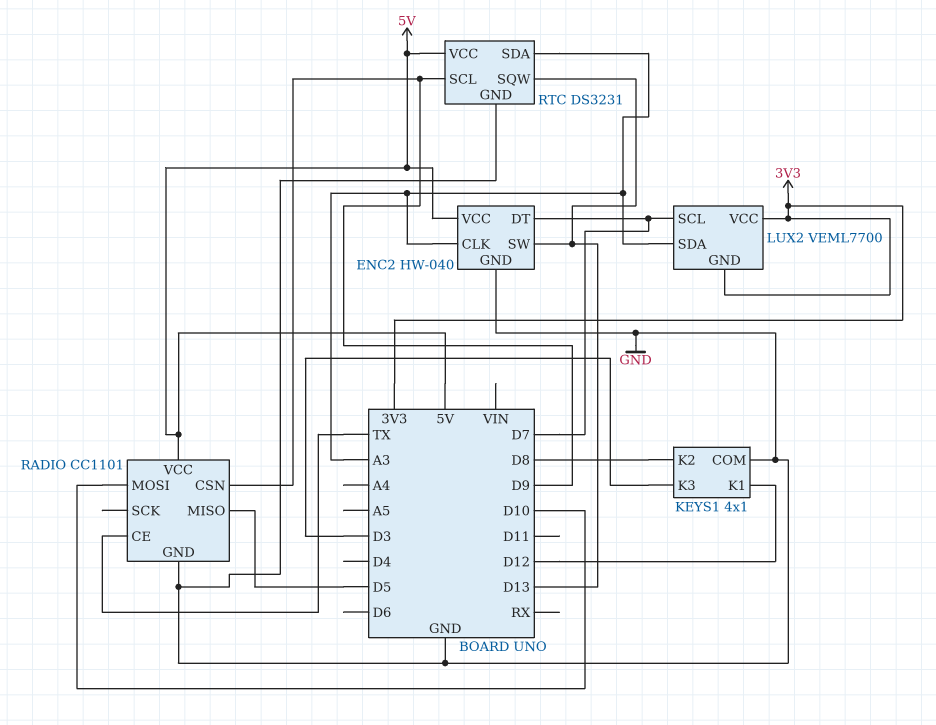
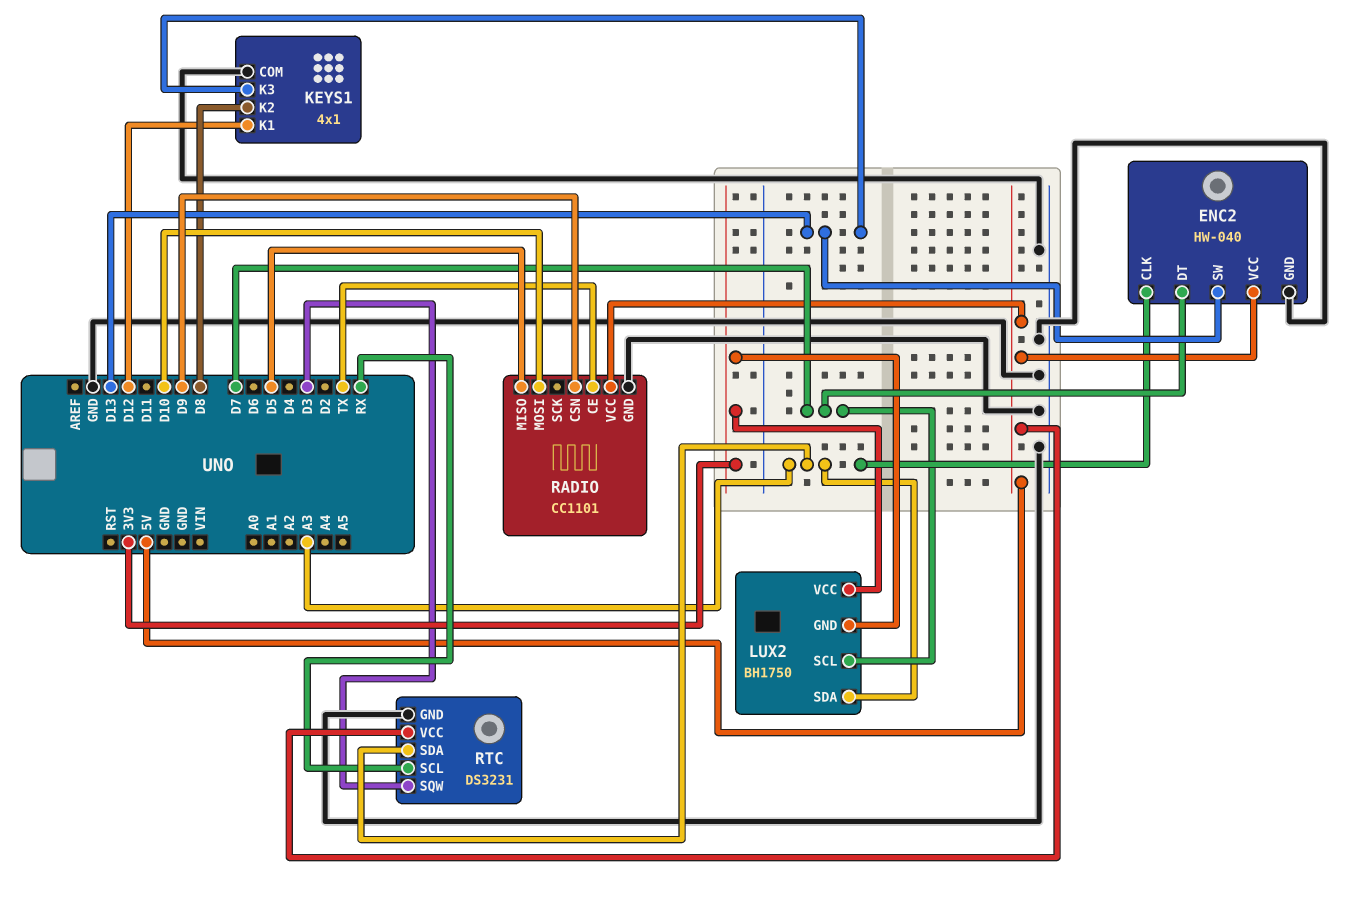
KEYS1 pin K3: D3 -> D13
LUX2: VEML7700 -> BH1750
RTC pin SCL: D9 -> RX
RTC pin SQW: D13 -> D3

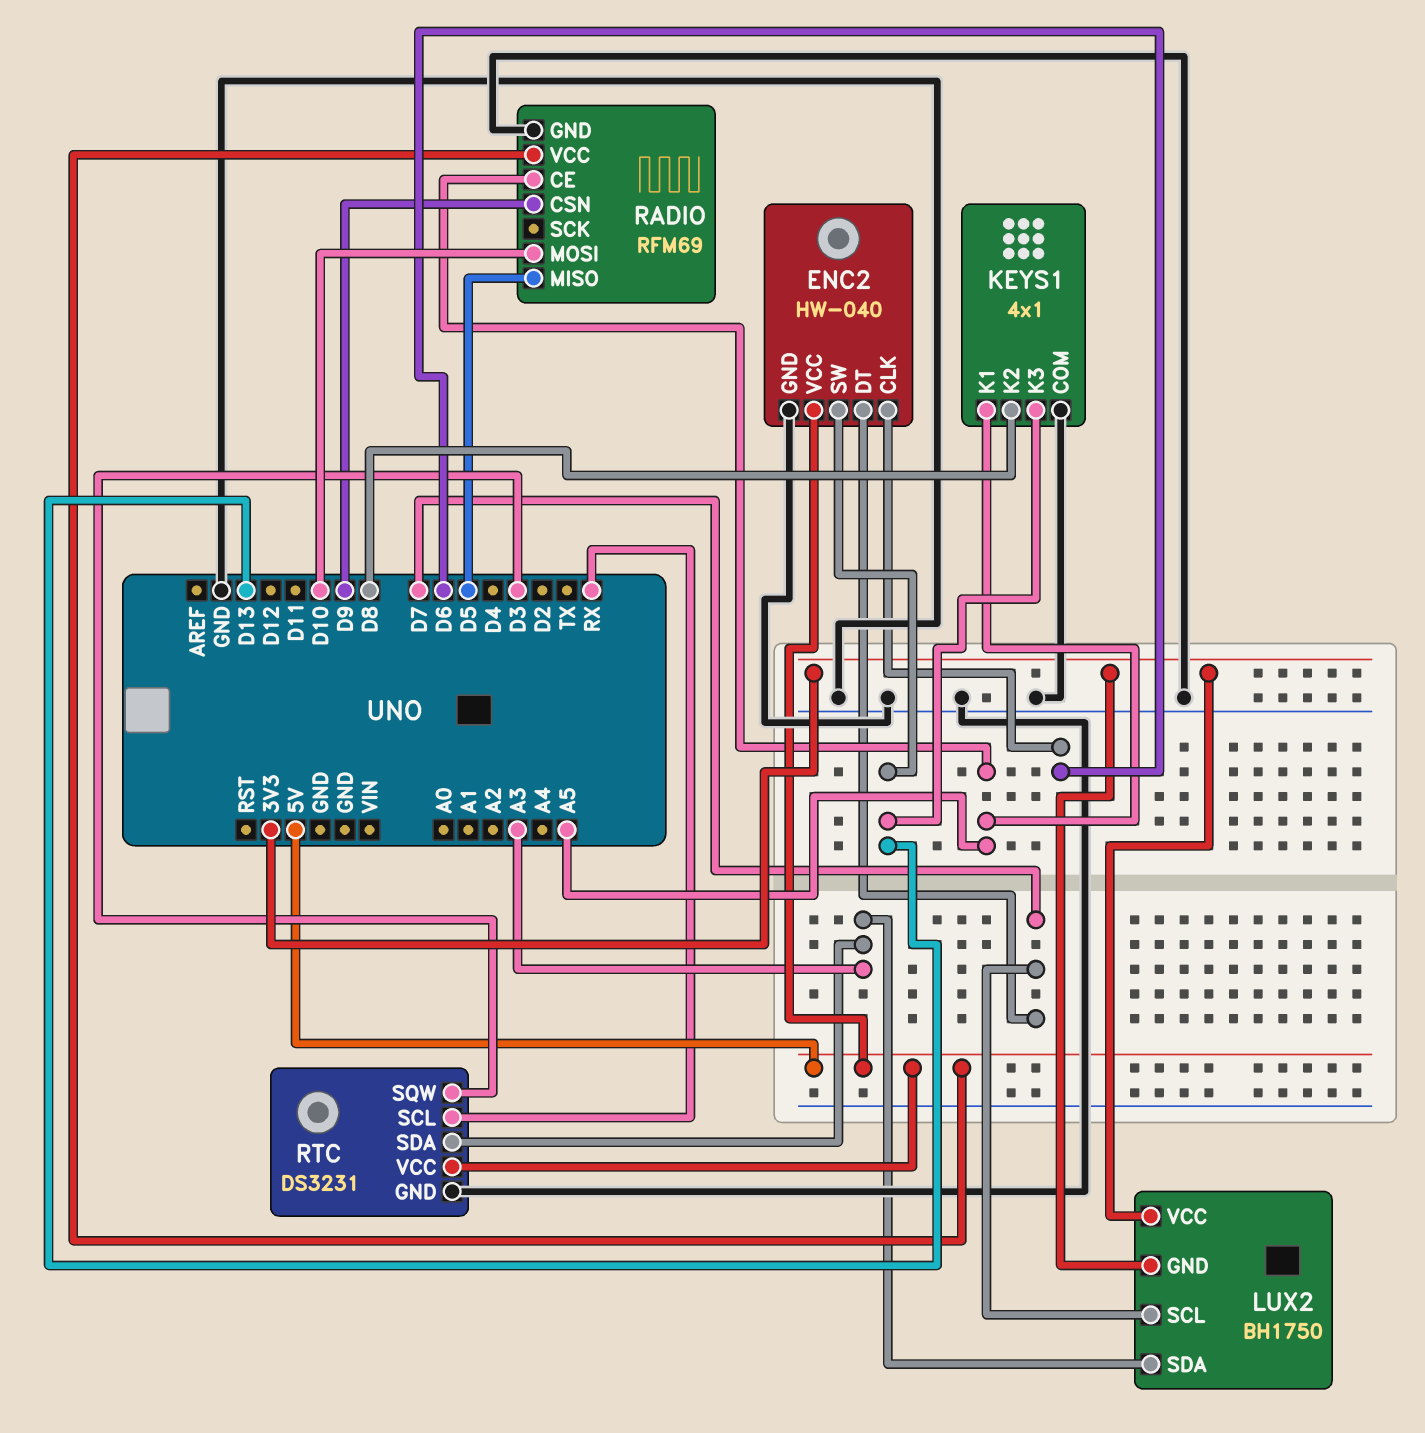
ENC2 pin CLK: A3 -> D6
KEYS1 pin K1: D12 -> A5
RADIO: CC1101 -> RFM69
RADIO pin CE: TX -> A5

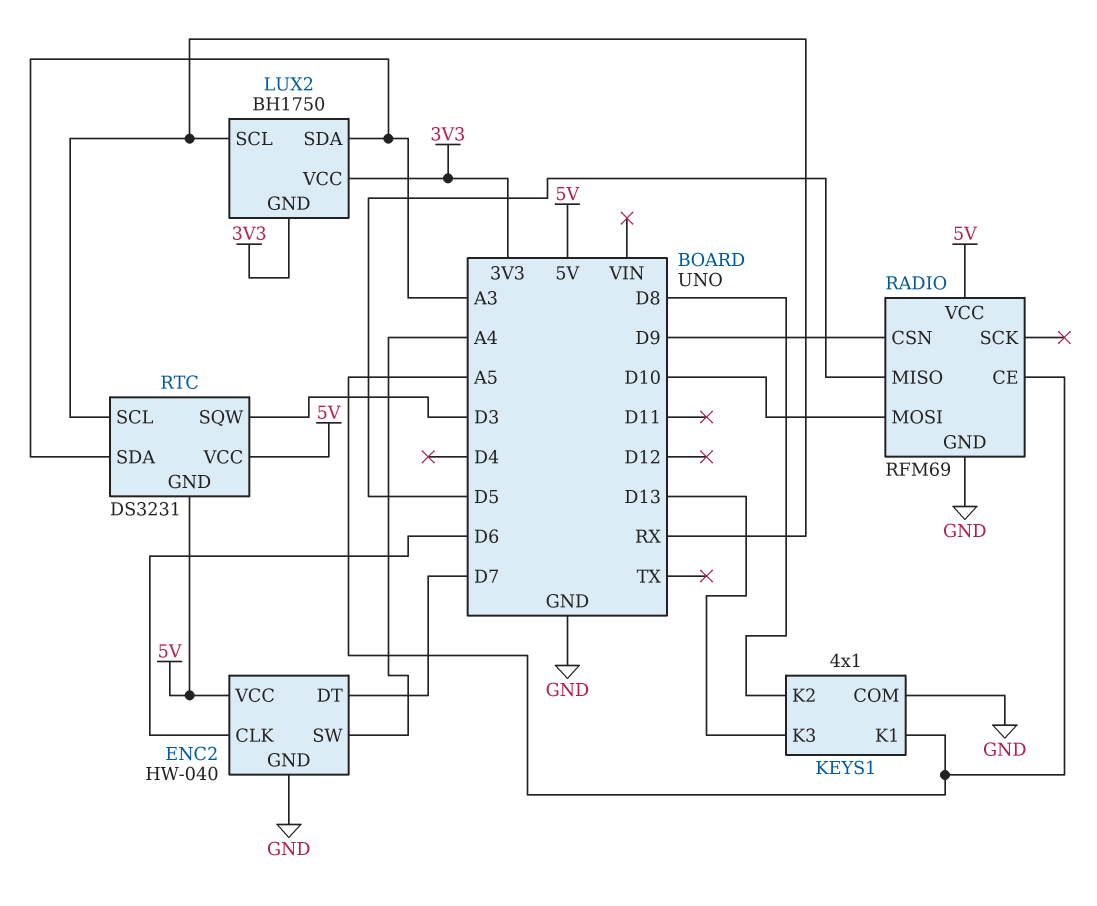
ENC2 pin SW: D13 -> A4
LUX2 pin SCL: D7 -> RX
RTC pin GND: GND -> 5V

